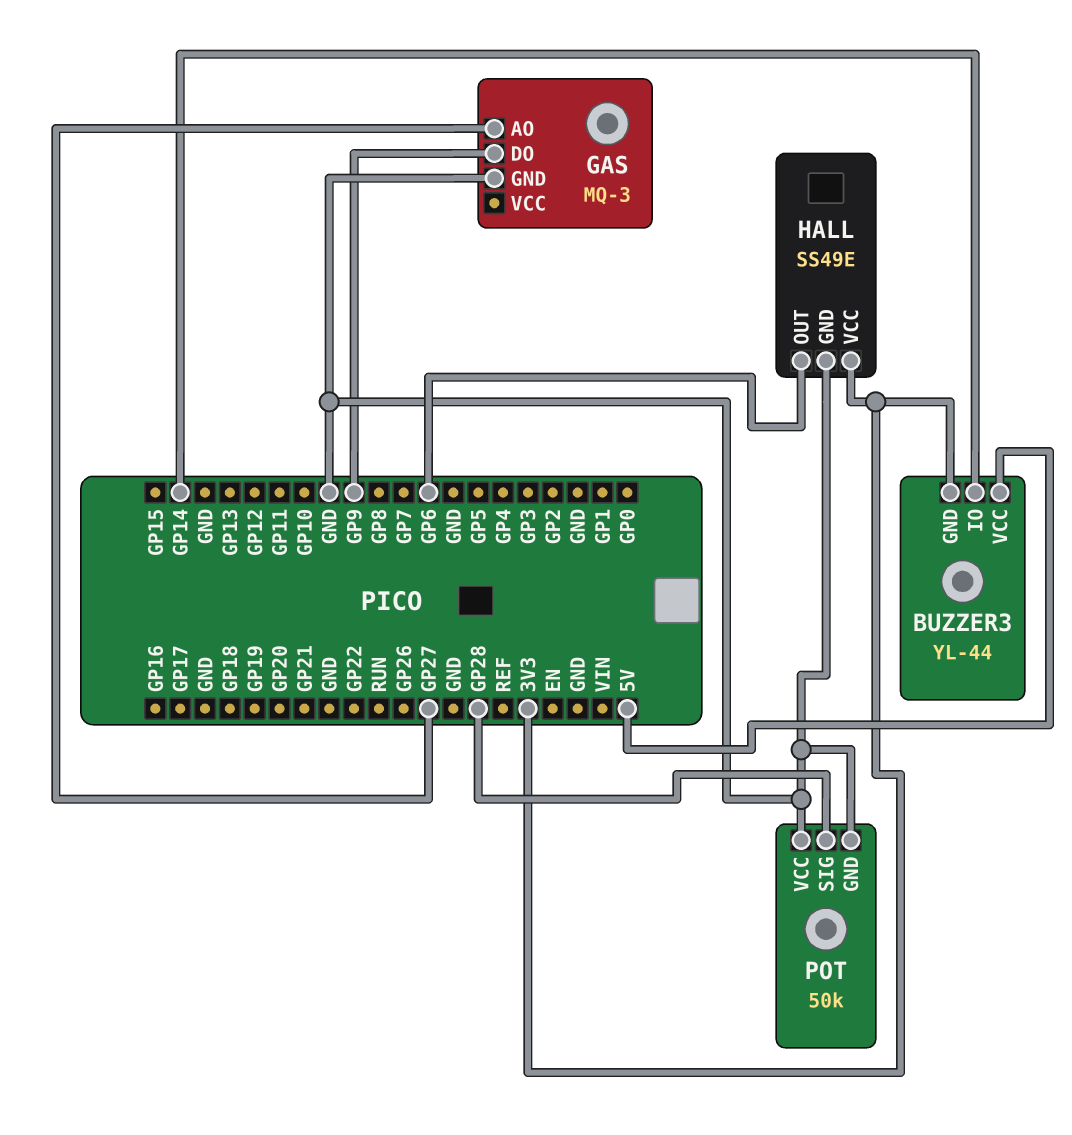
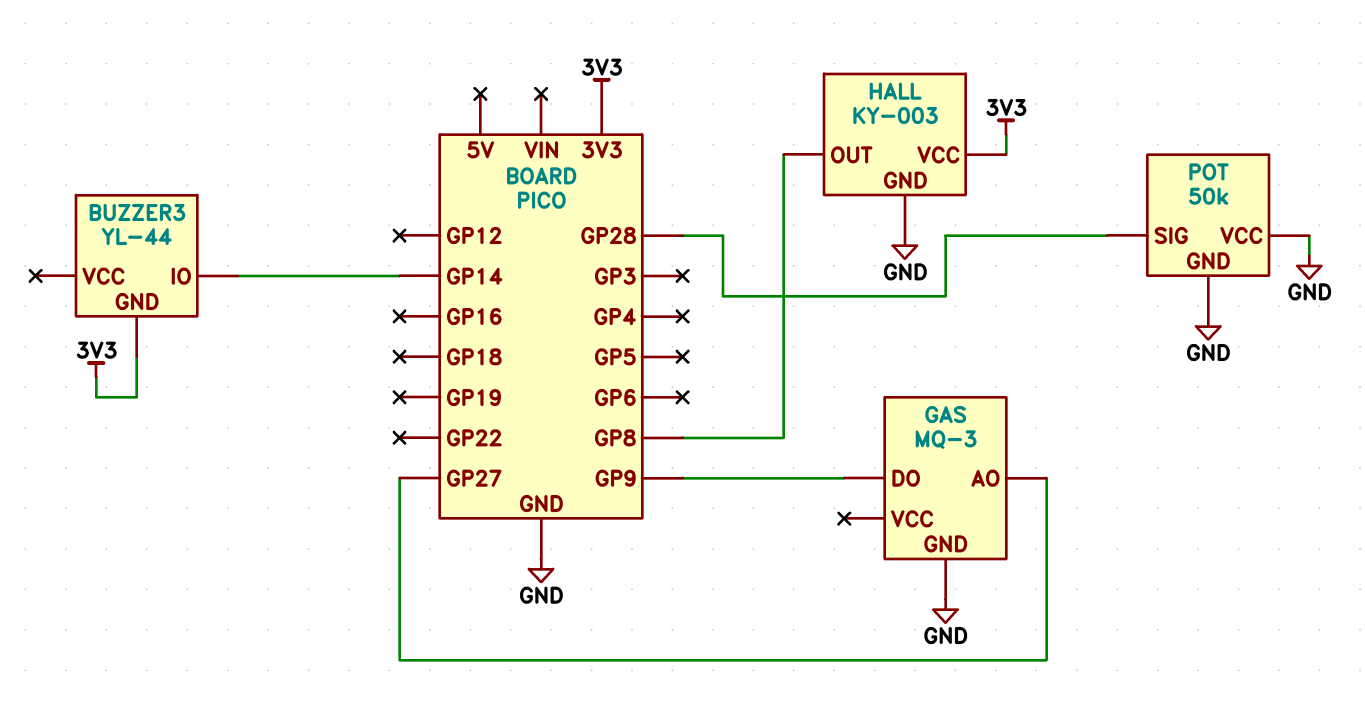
BUZZER3 pin VCC: 5V -> none
HALL: SS49E -> KY-003
HALL pin OUT: GP6 -> GP8

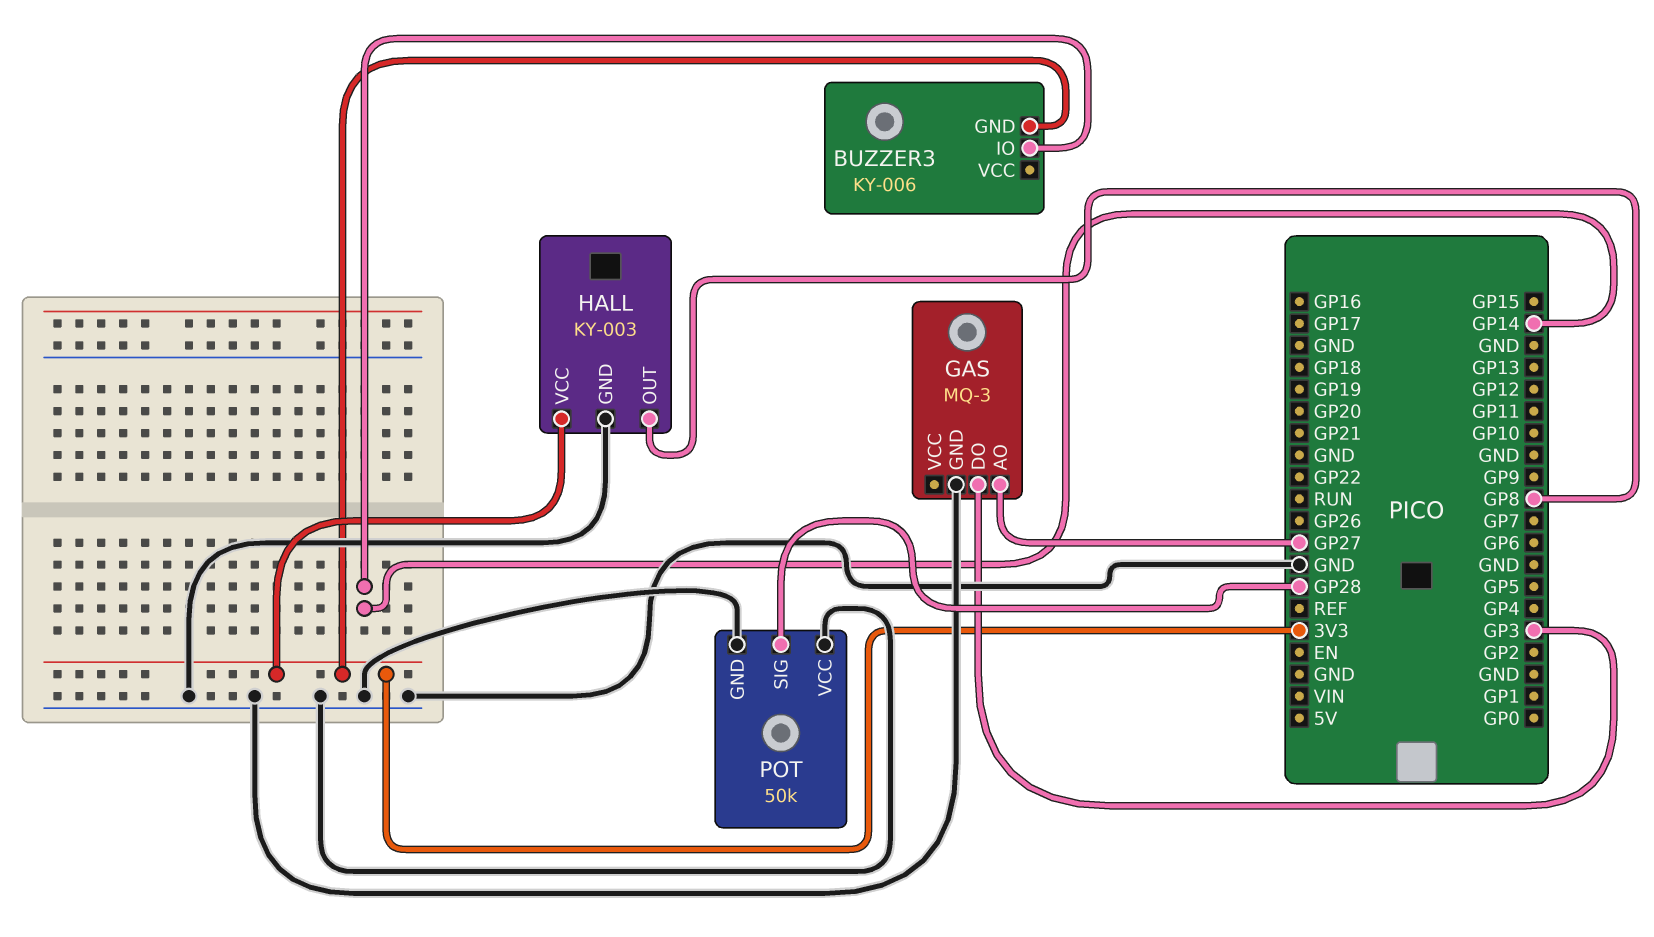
BUZZER3: YL-44 -> KY-006
GAS pin DO: GP9 -> GP3

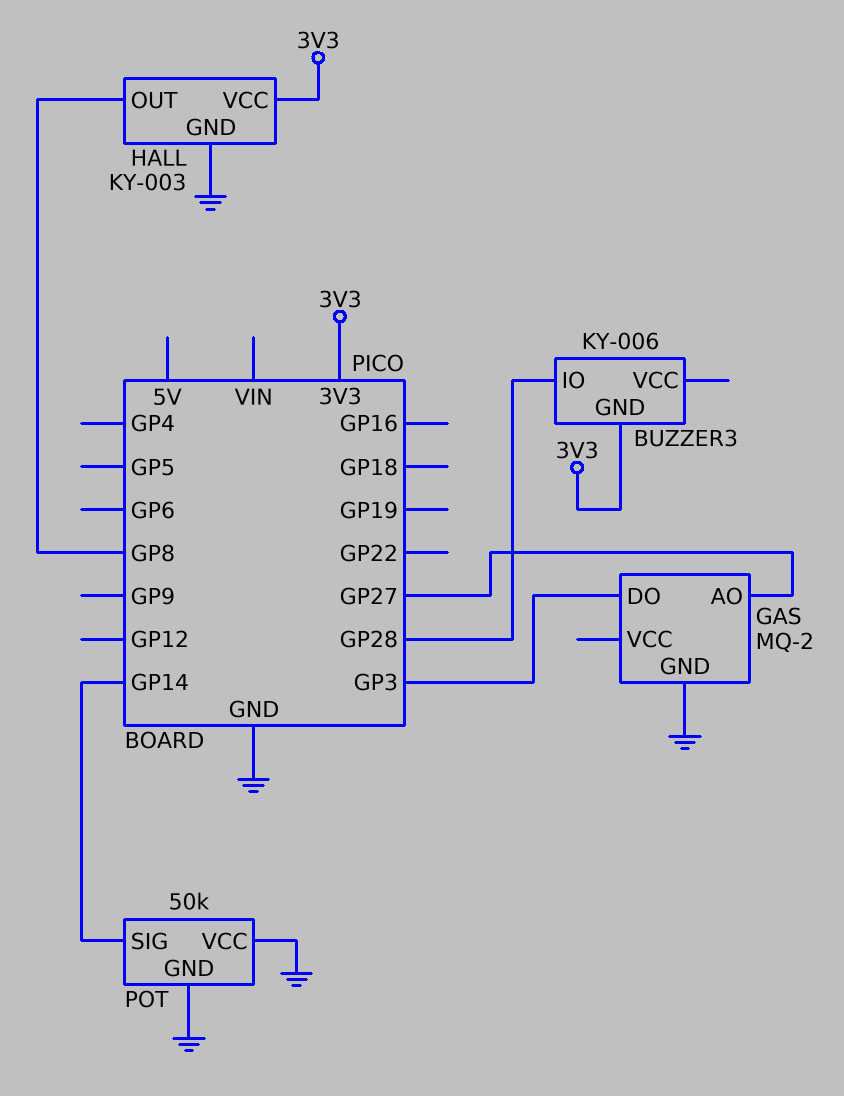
BUZZER3 pin IO: GP14 -> GP28
GAS: MQ-3 -> MQ-2
POT pin SIG: GP28 -> GP14

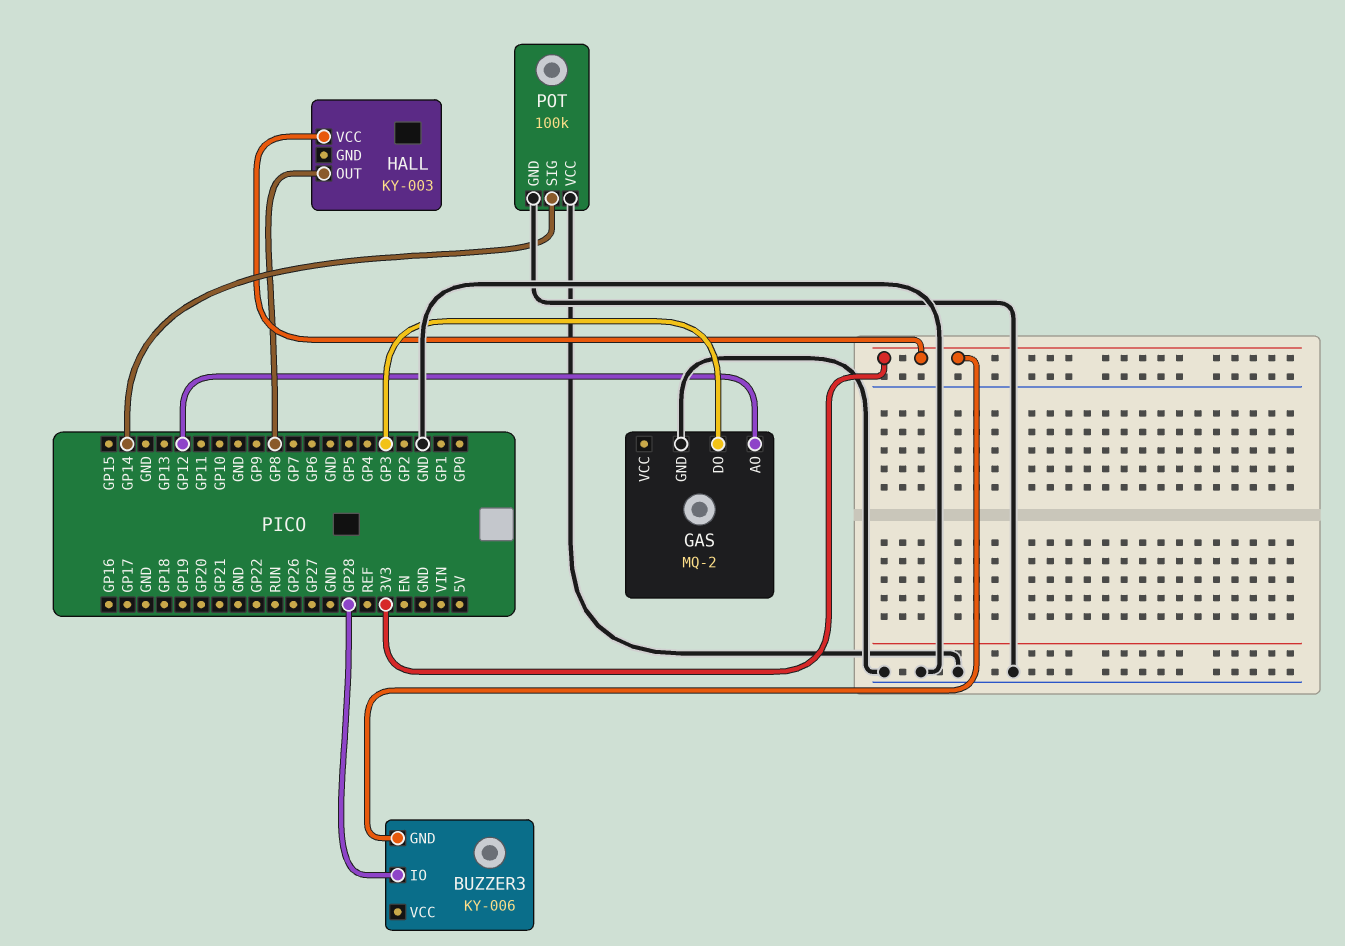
GAS pin AO: GP27 -> GP12
HALL pin GND: GND -> none
POT: 50k -> 100k

